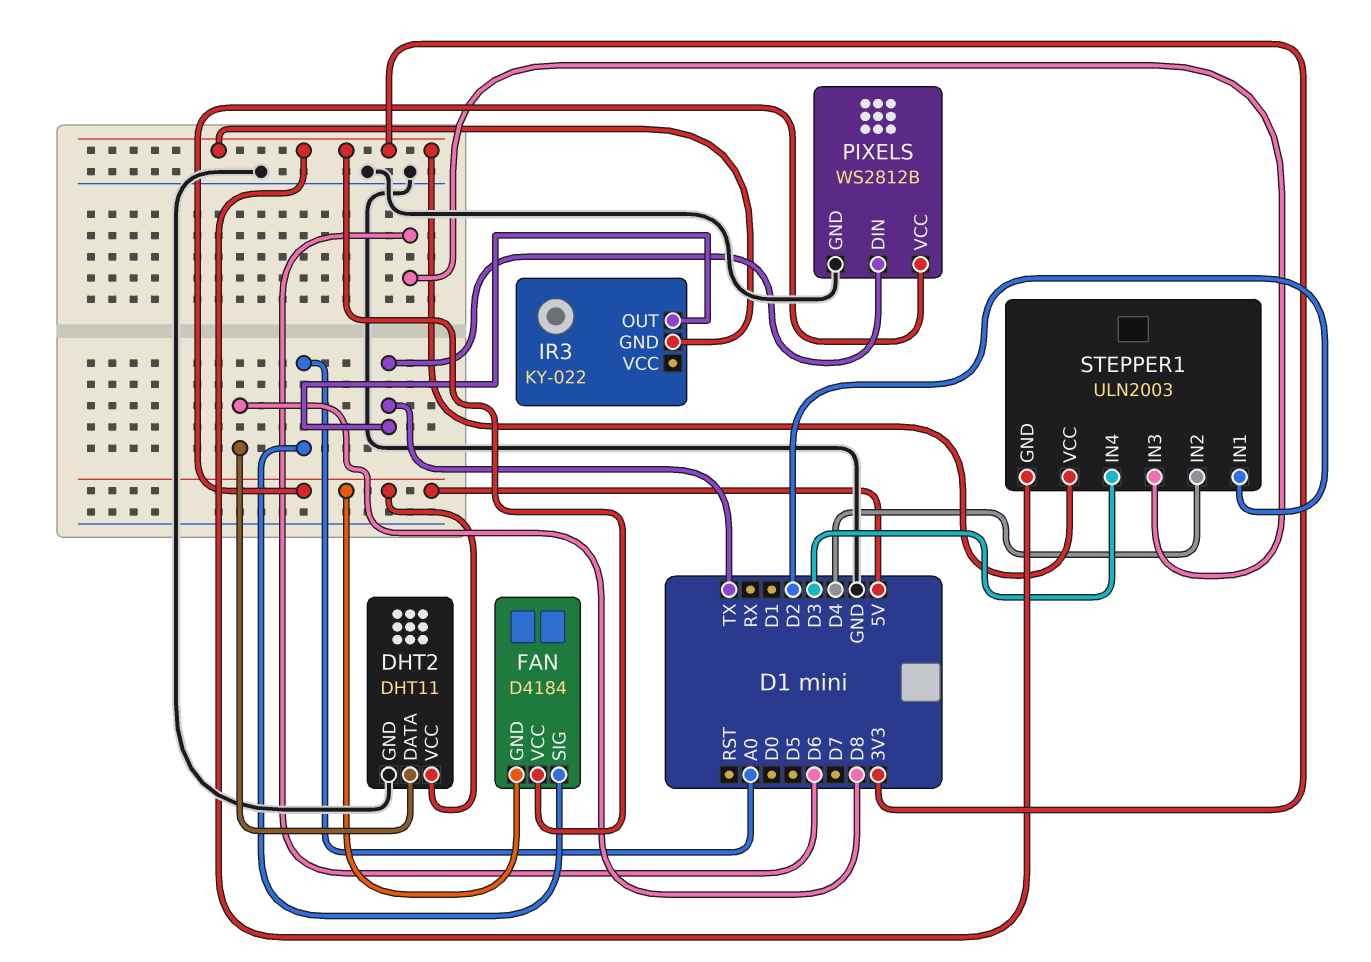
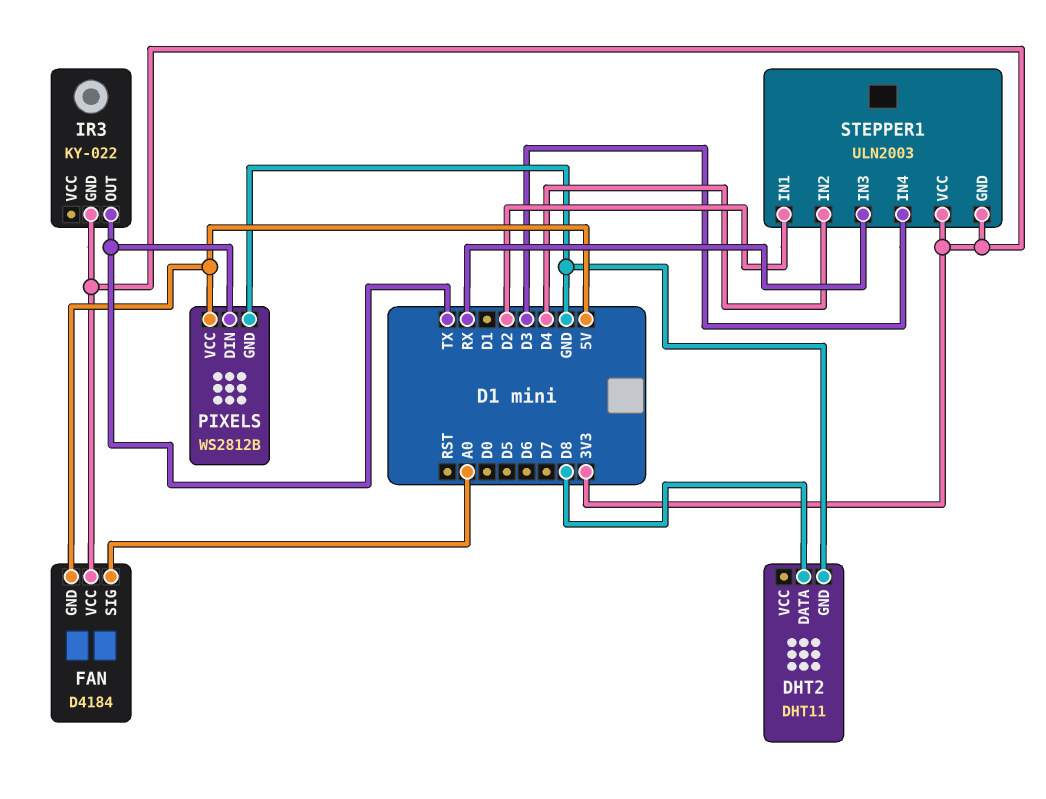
DHT2 pin VCC: 5V -> none
STEPPER1 pin IN3: D6 -> RX

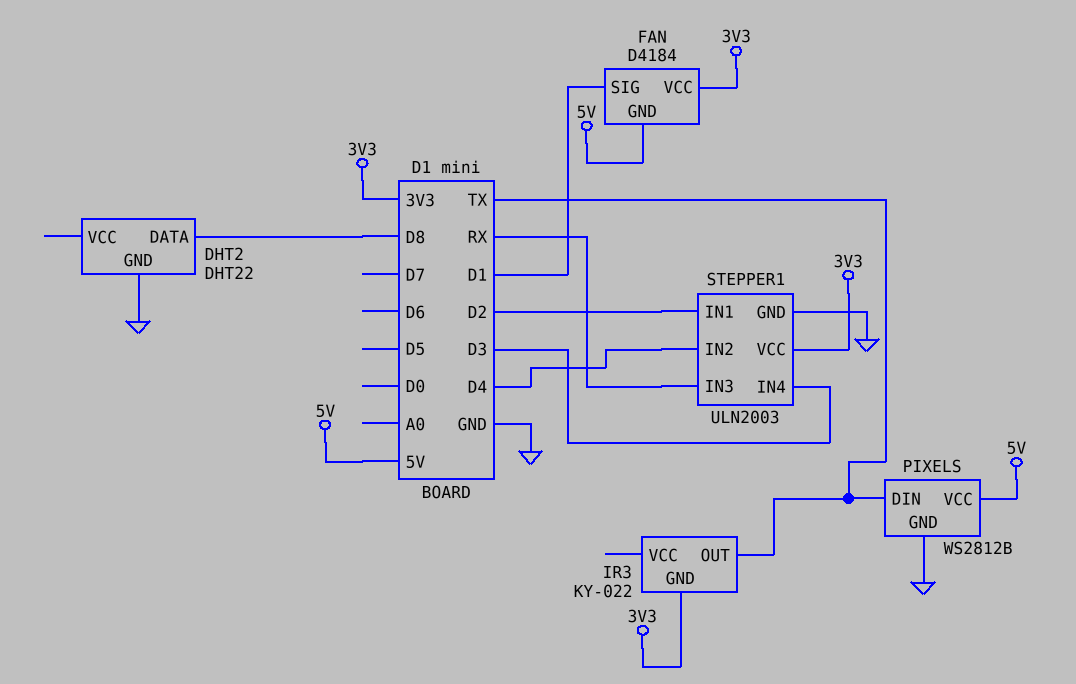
DHT2: DHT11 -> DHT22
FAN pin SIG: A0 -> D1
STEPPER1 pin GND: 3V3 -> GND

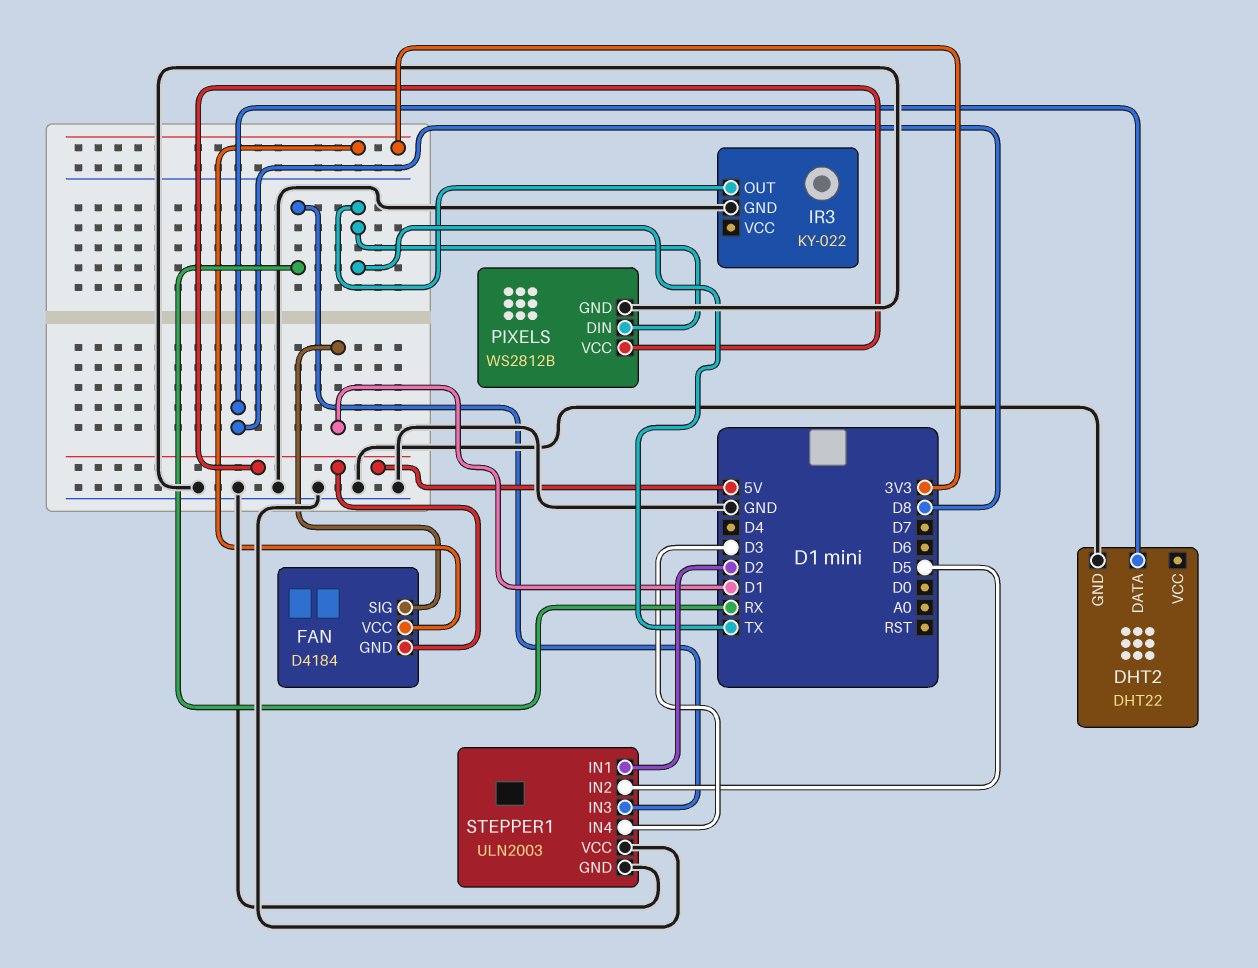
IR3 pin GND: 3V3 -> GND
STEPPER1 pin IN2: D4 -> D5
STEPPER1 pin VCC: 3V3 -> GND

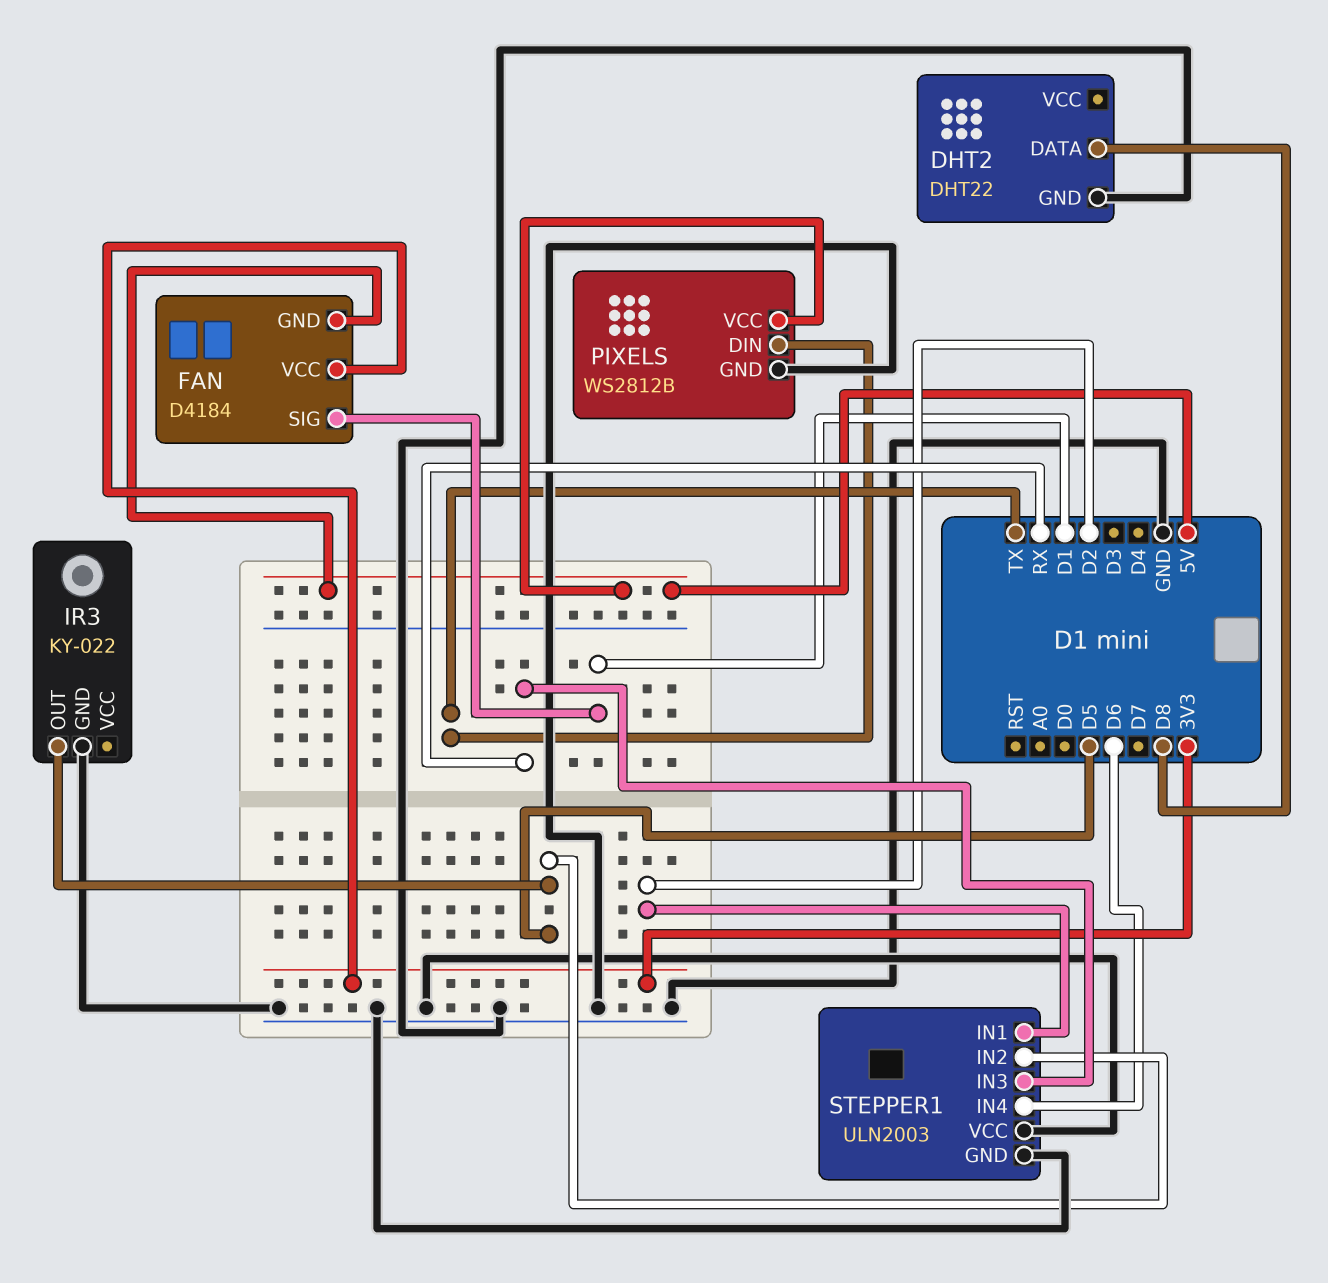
IR3 pin OUT: TX -> D5
STEPPER1 pin IN4: D3 -> D6

